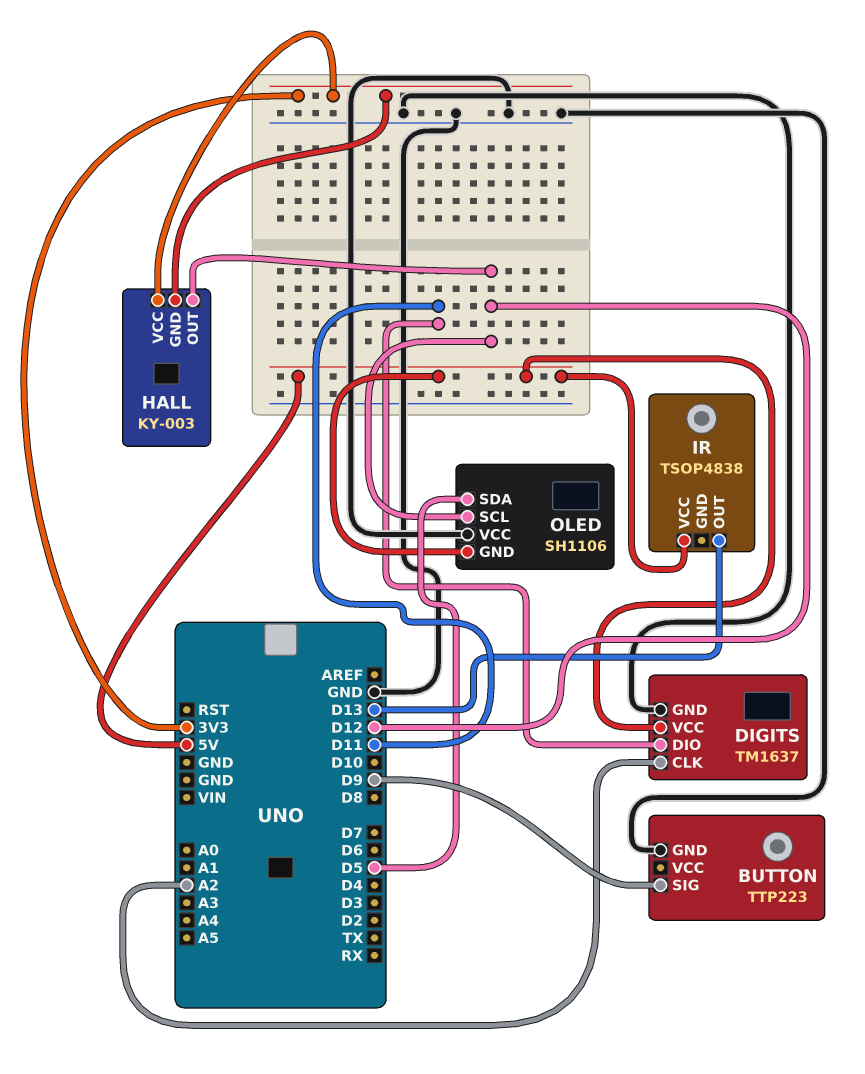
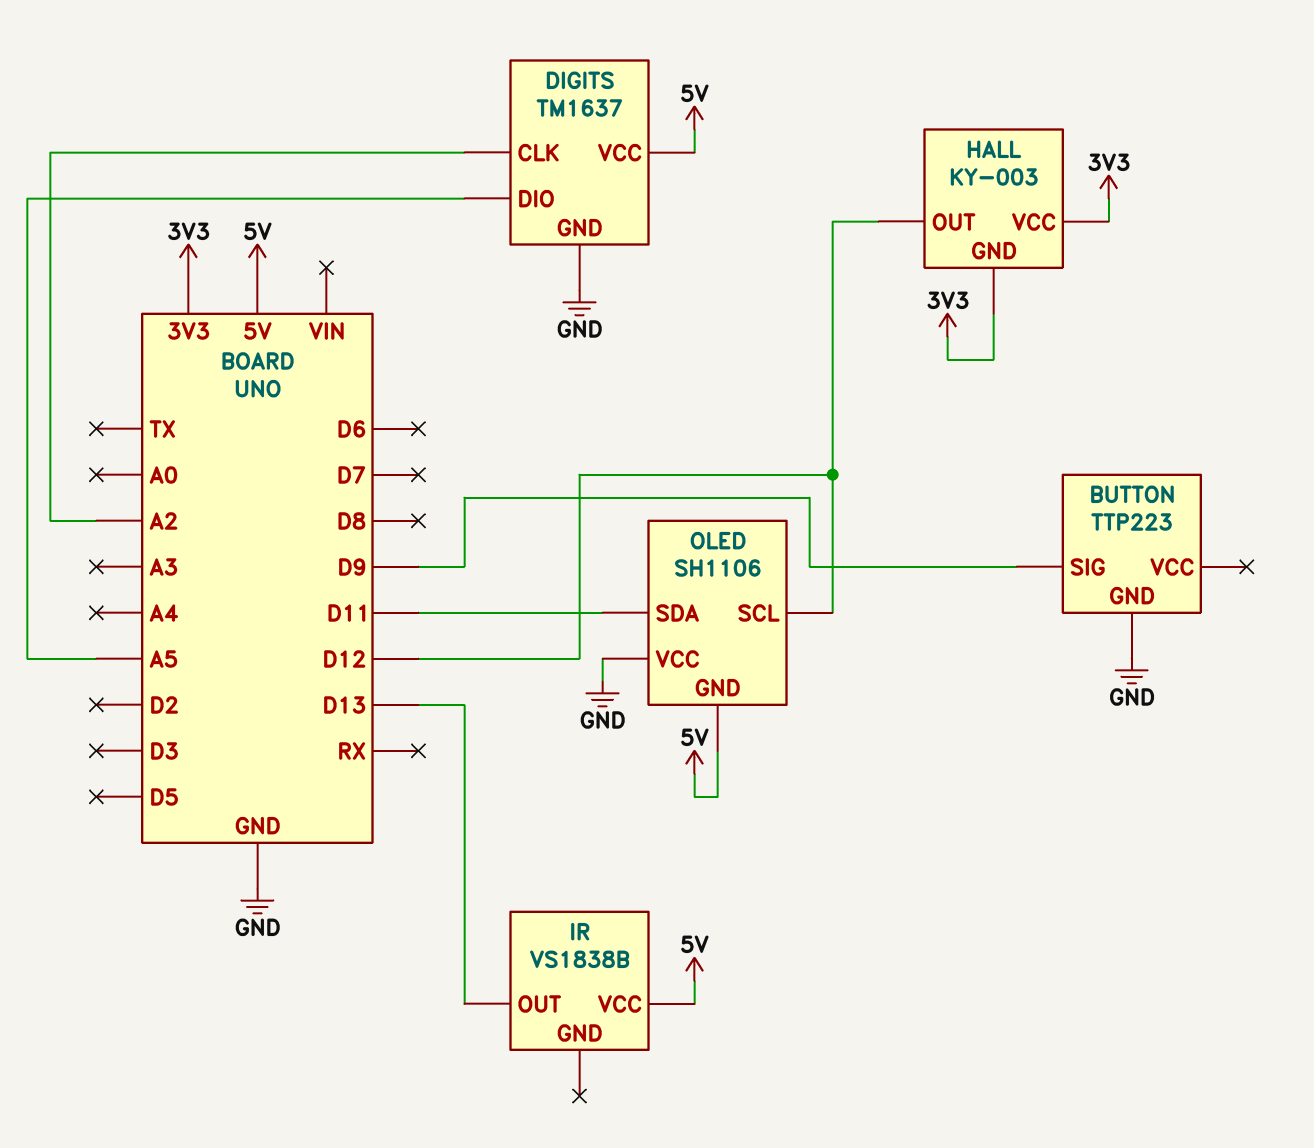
DIGITS pin DIO: D11 -> A5
IR: TSOP4838 -> VS1838B
OLED pin SDA: D5 -> D11

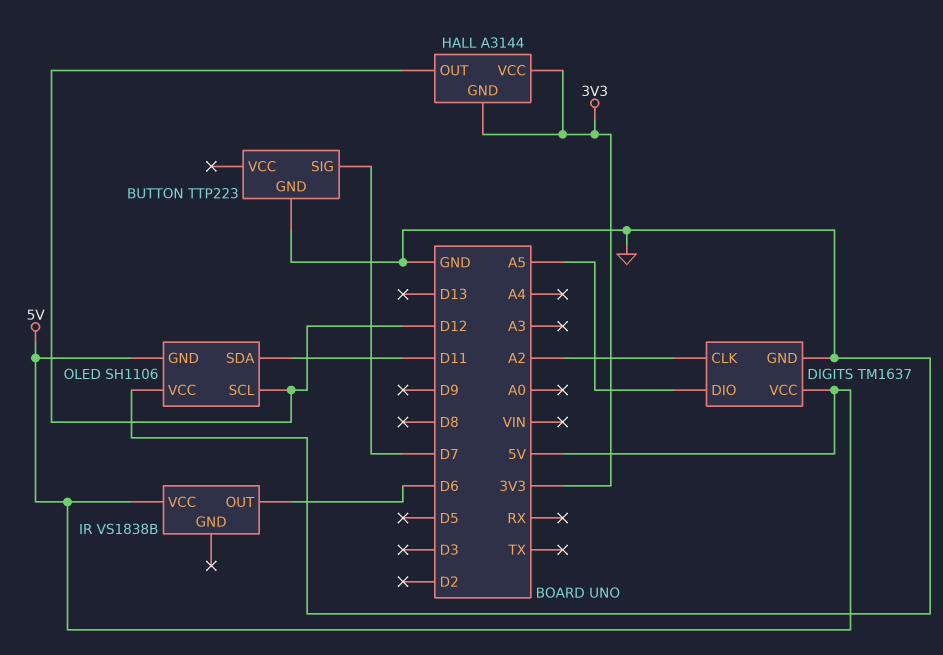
BUTTON pin SIG: D9 -> D7
HALL: KY-003 -> A3144
IR pin OUT: D13 -> D6

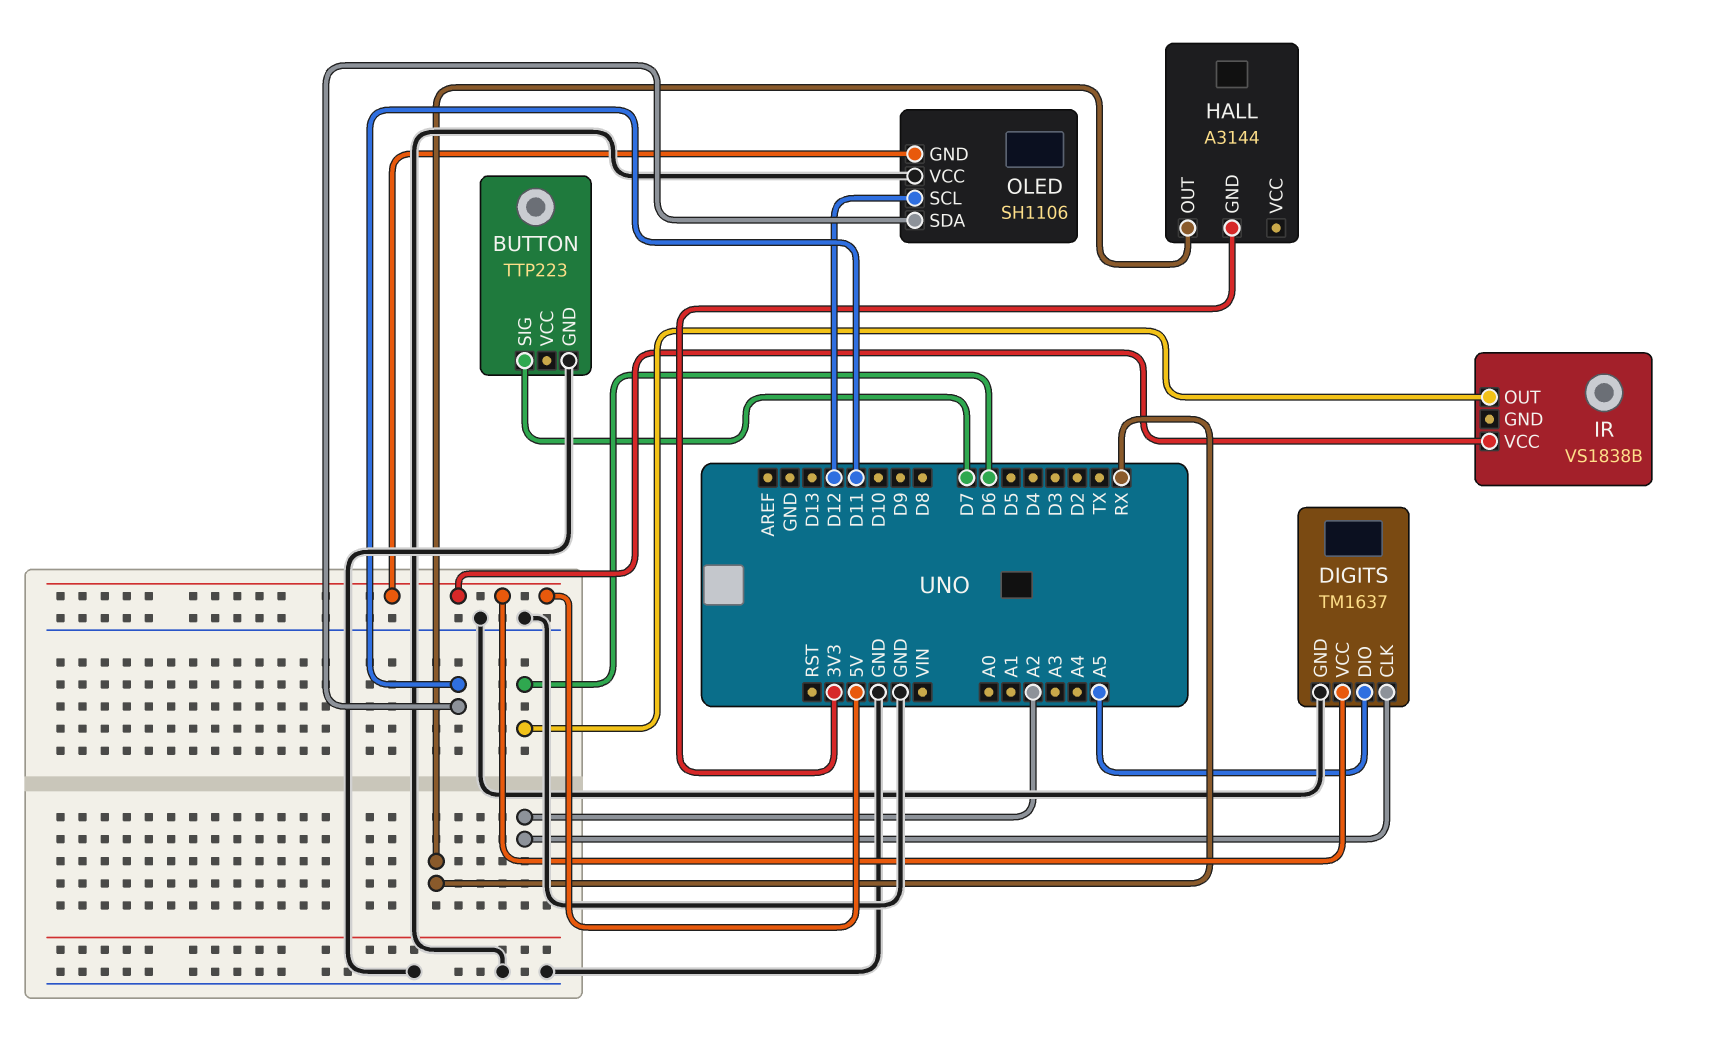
HALL pin OUT: D12 -> RX
HALL pin VCC: 3V3 -> none

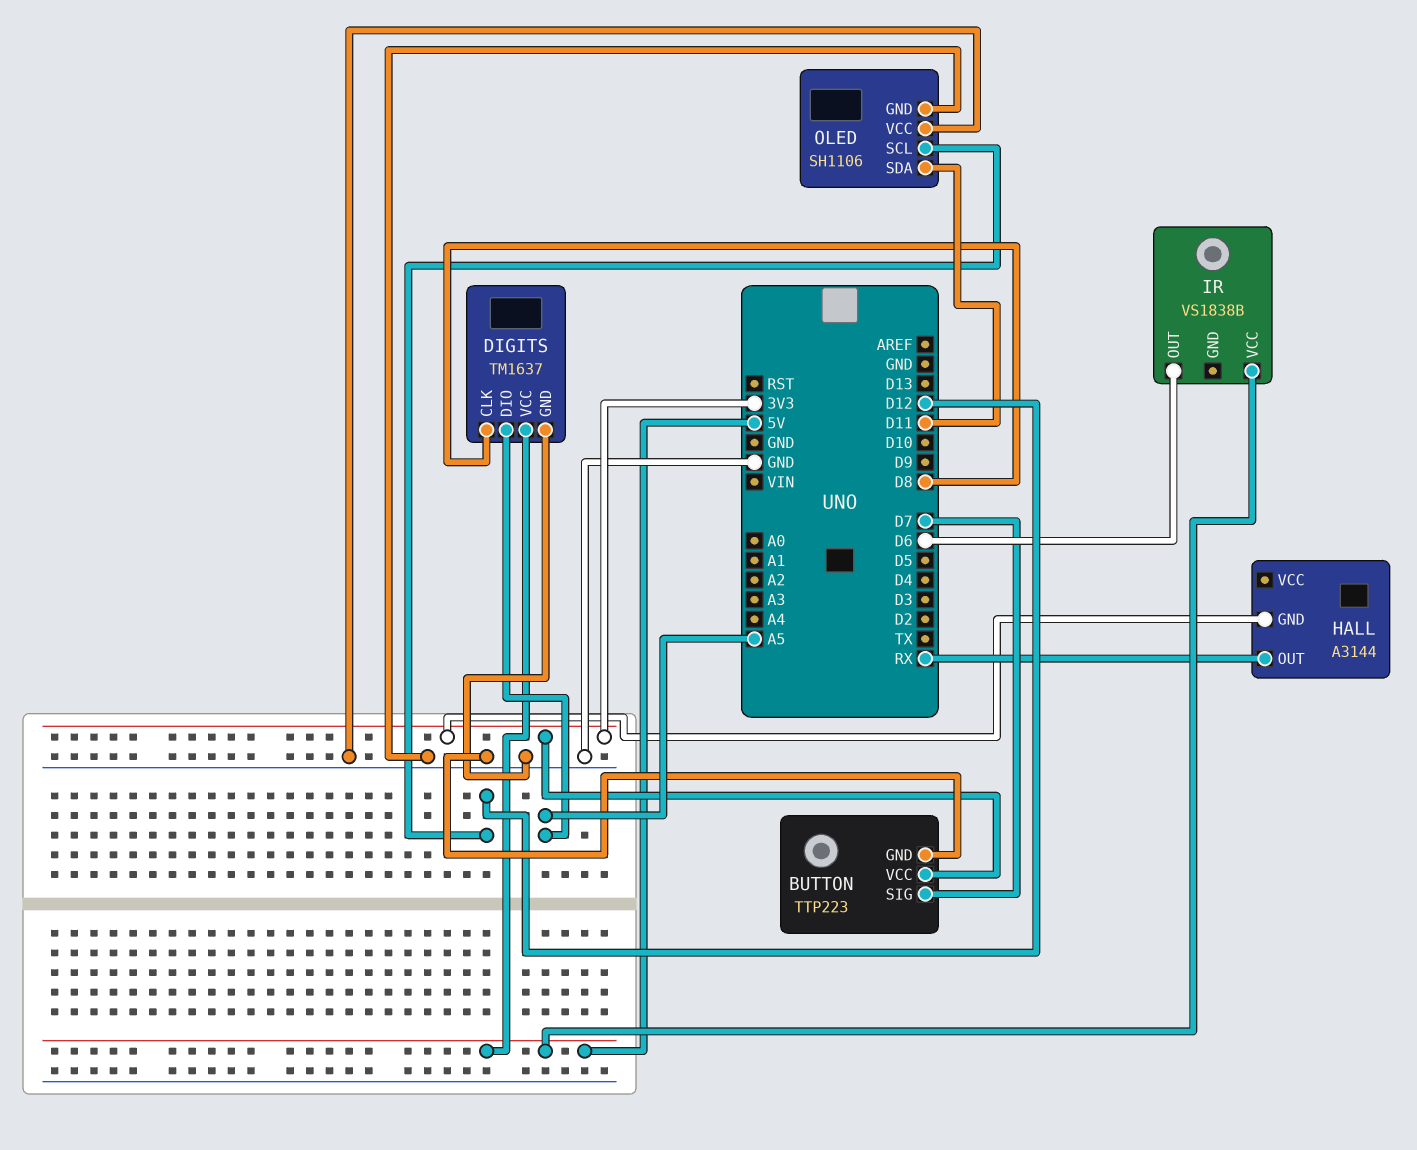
BUTTON pin VCC: none -> 3V3
DIGITS pin CLK: A2 -> D8
OLED pin GND: 5V -> GND

